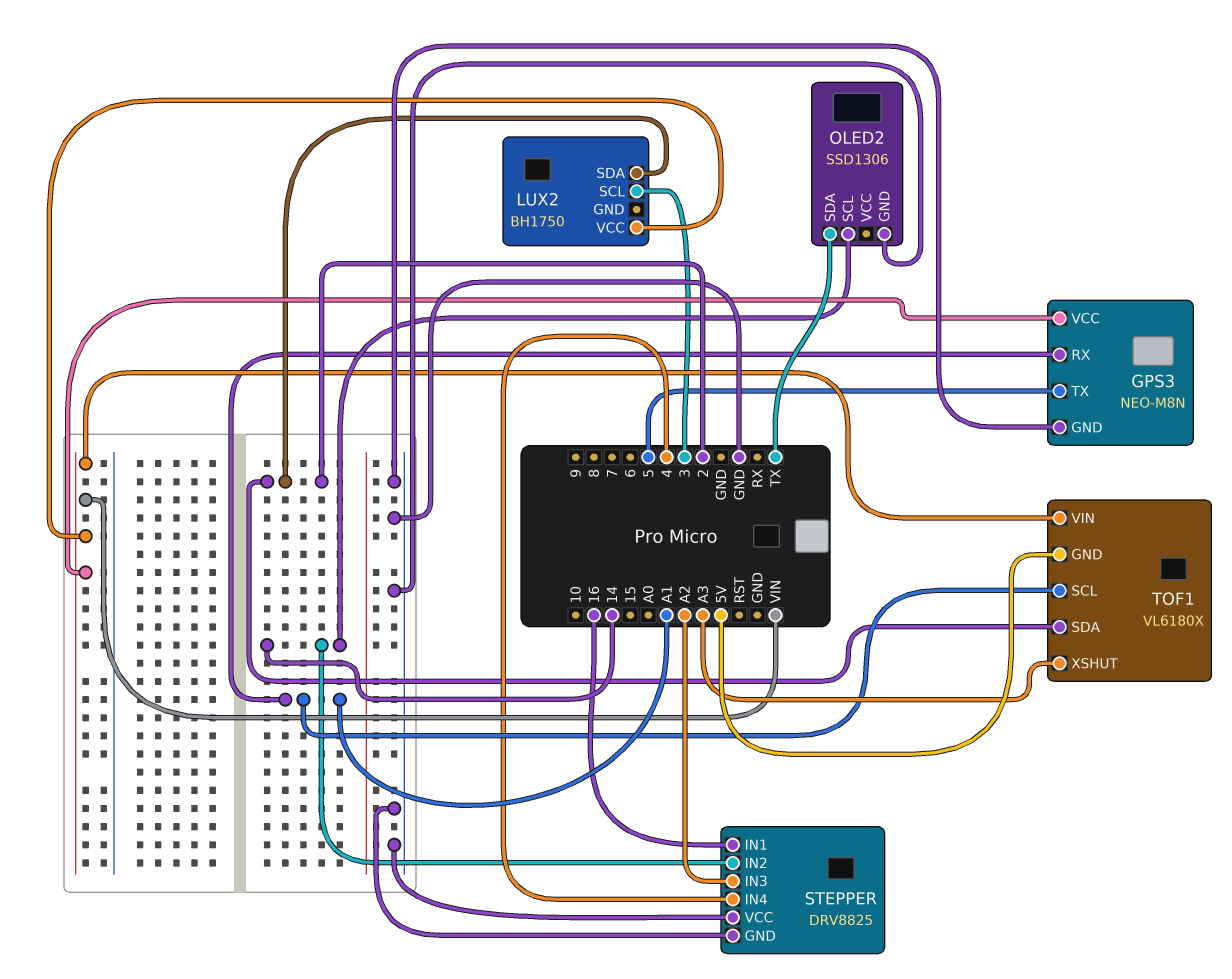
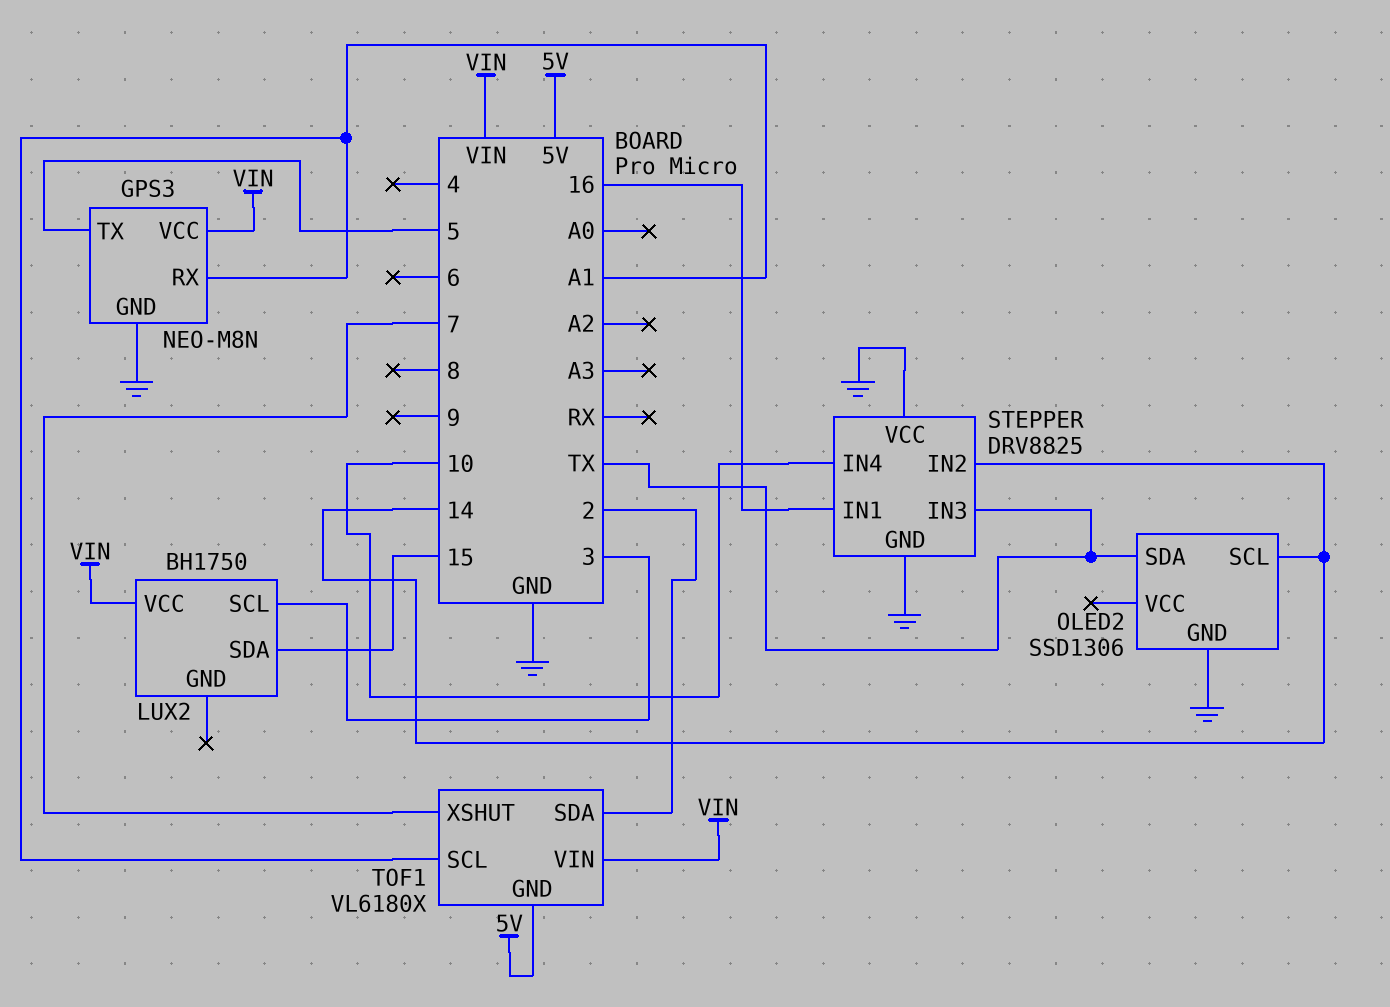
LUX2 pin SDA: 2 -> 15
STEPPER pin IN3: A2 -> TX
STEPPER pin IN4: 4 -> 10
TOF1 pin XSHUT: A3 -> 7

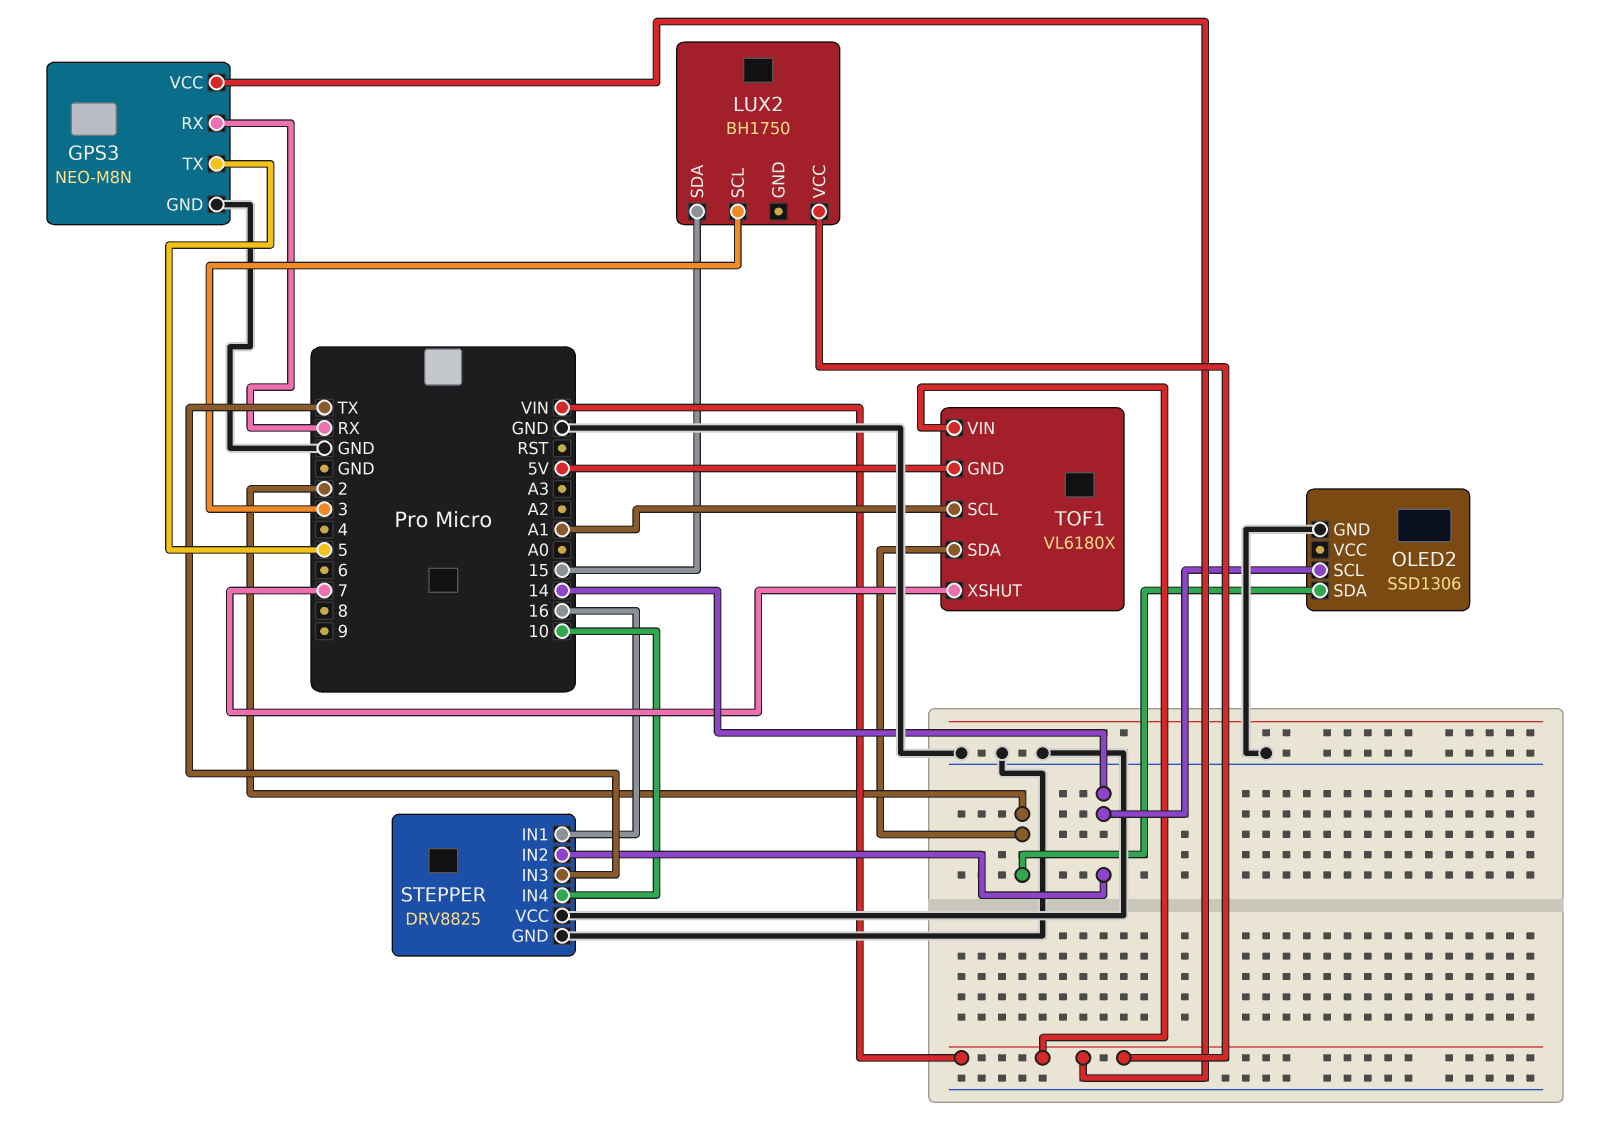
GPS3 pin RX: A1 -> RX
OLED2 pin SDA: TX -> 2

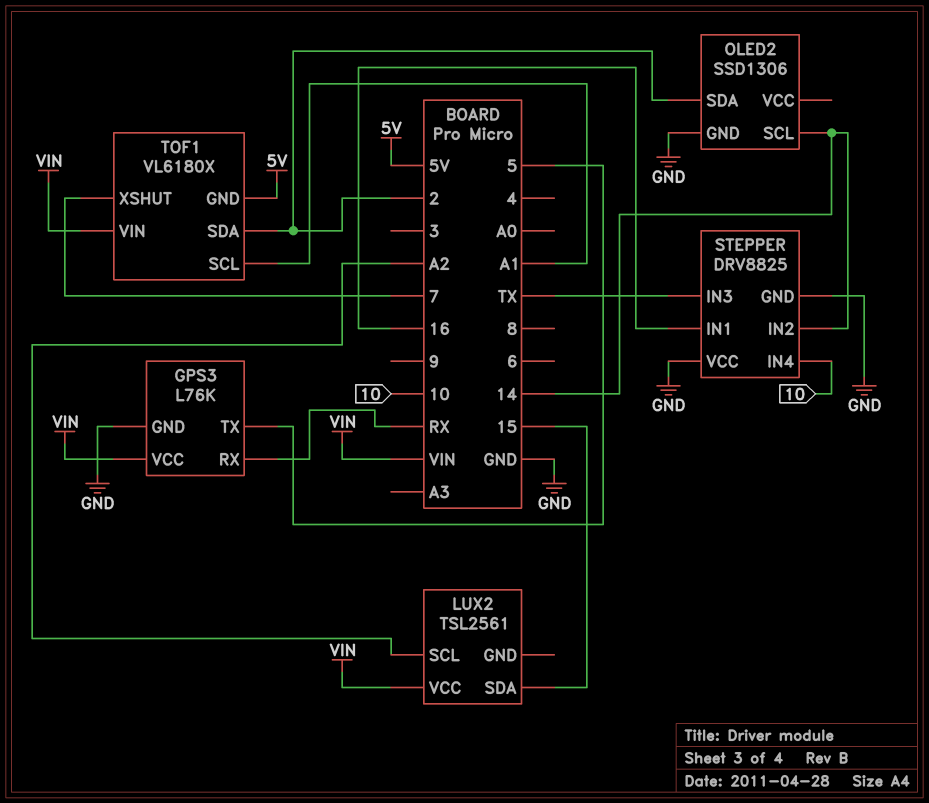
GPS3: NEO-M8N -> L76K
LUX2: BH1750 -> TSL2561
LUX2 pin SCL: 3 -> A2

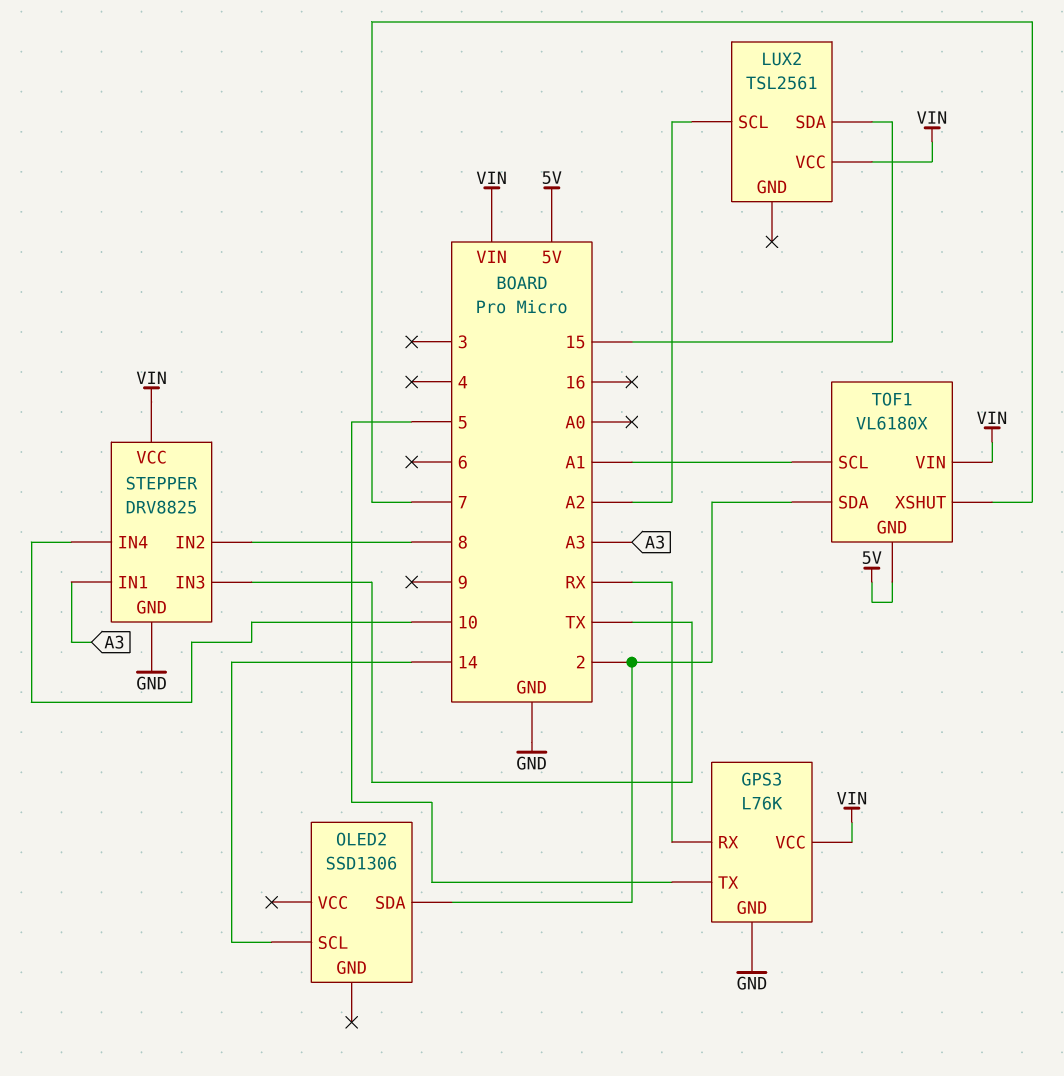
OLED2 pin GND: GND -> none
STEPPER pin IN1: 16 -> A3
STEPPER pin IN2: 14 -> 8
STEPPER pin VCC: GND -> VIN

